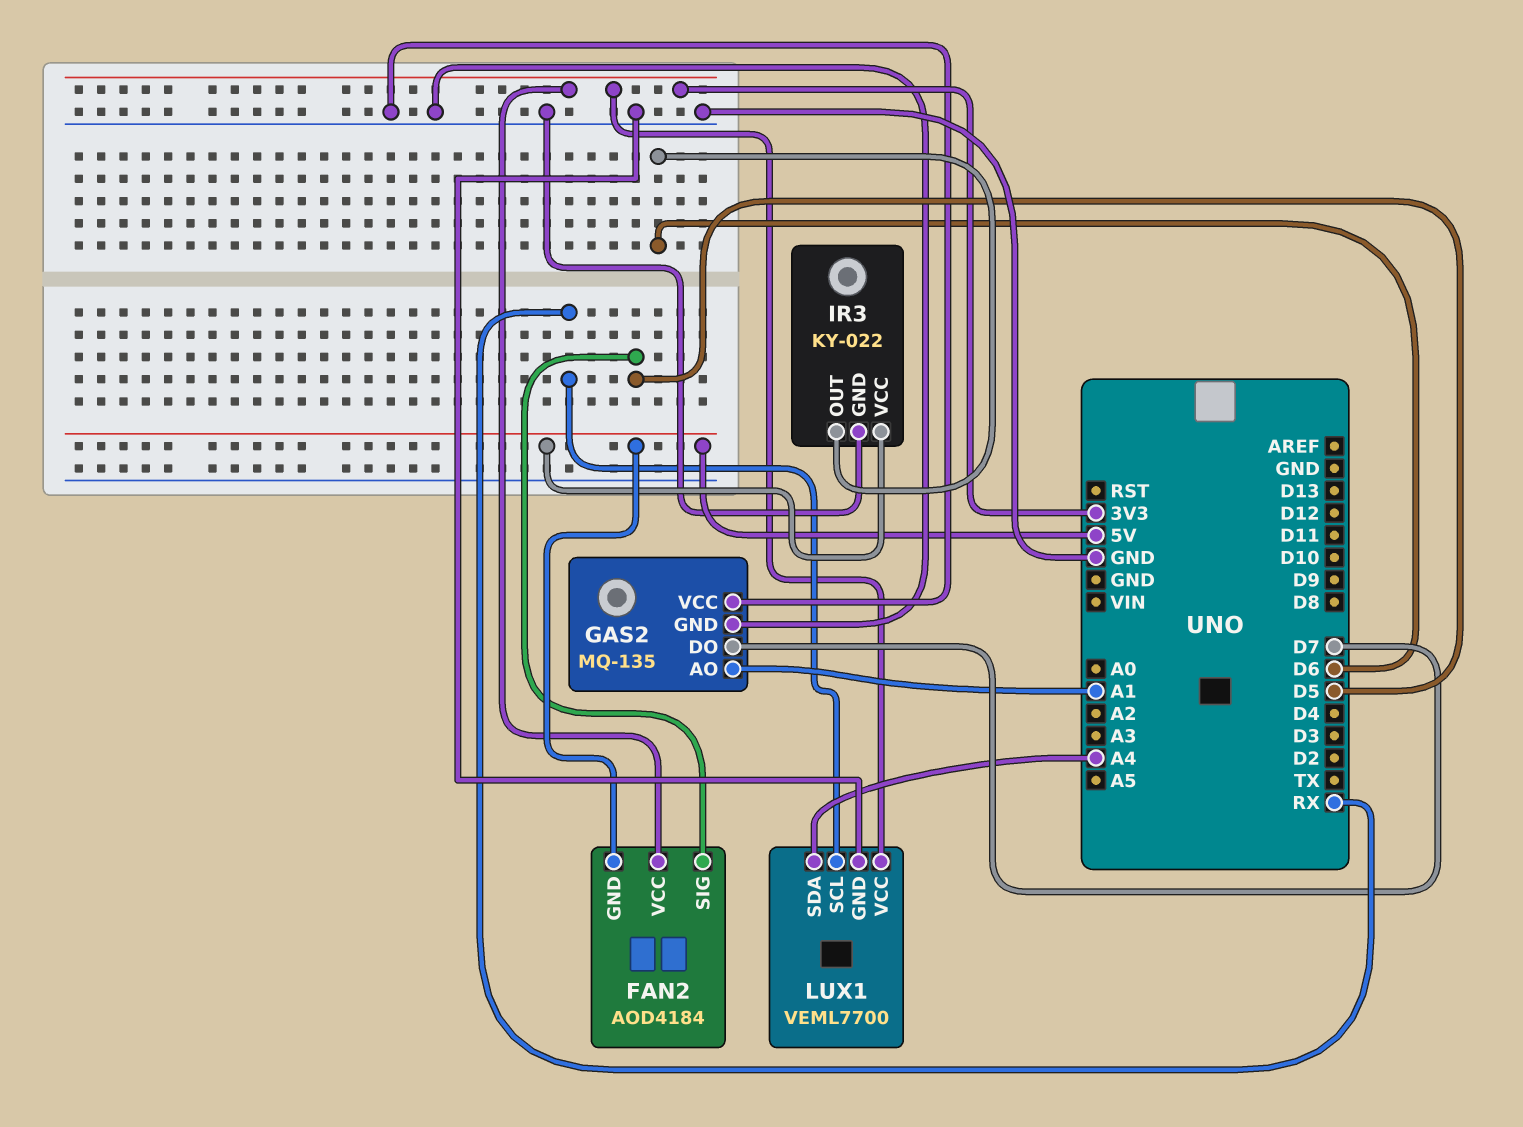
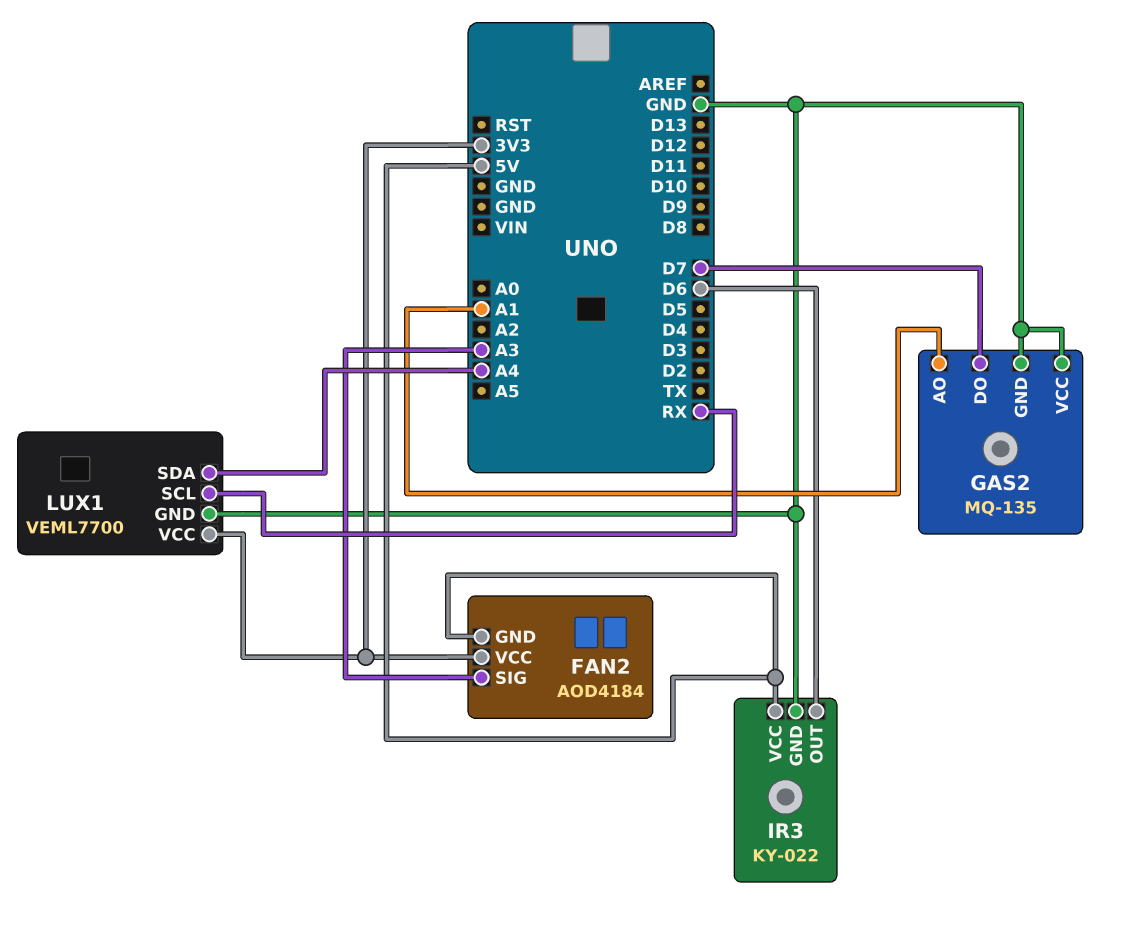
FAN2 pin SIG: D5 -> A3

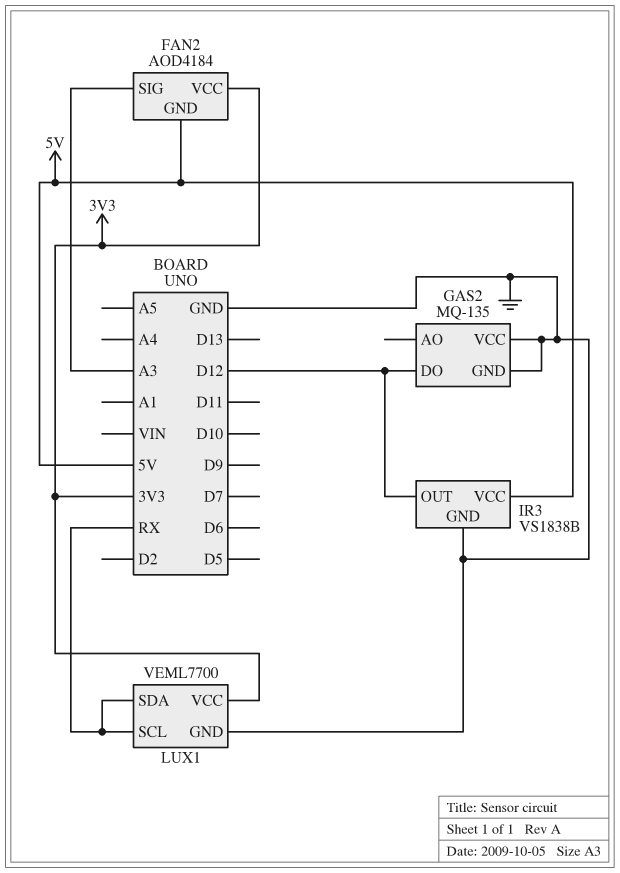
GAS2 pin AO: A1 -> none
GAS2 pin DO: D7 -> D12
IR3: KY-022 -> VS1838B
IR3 pin OUT: D6 -> D12
LUX1 pin SDA: A4 -> RX

